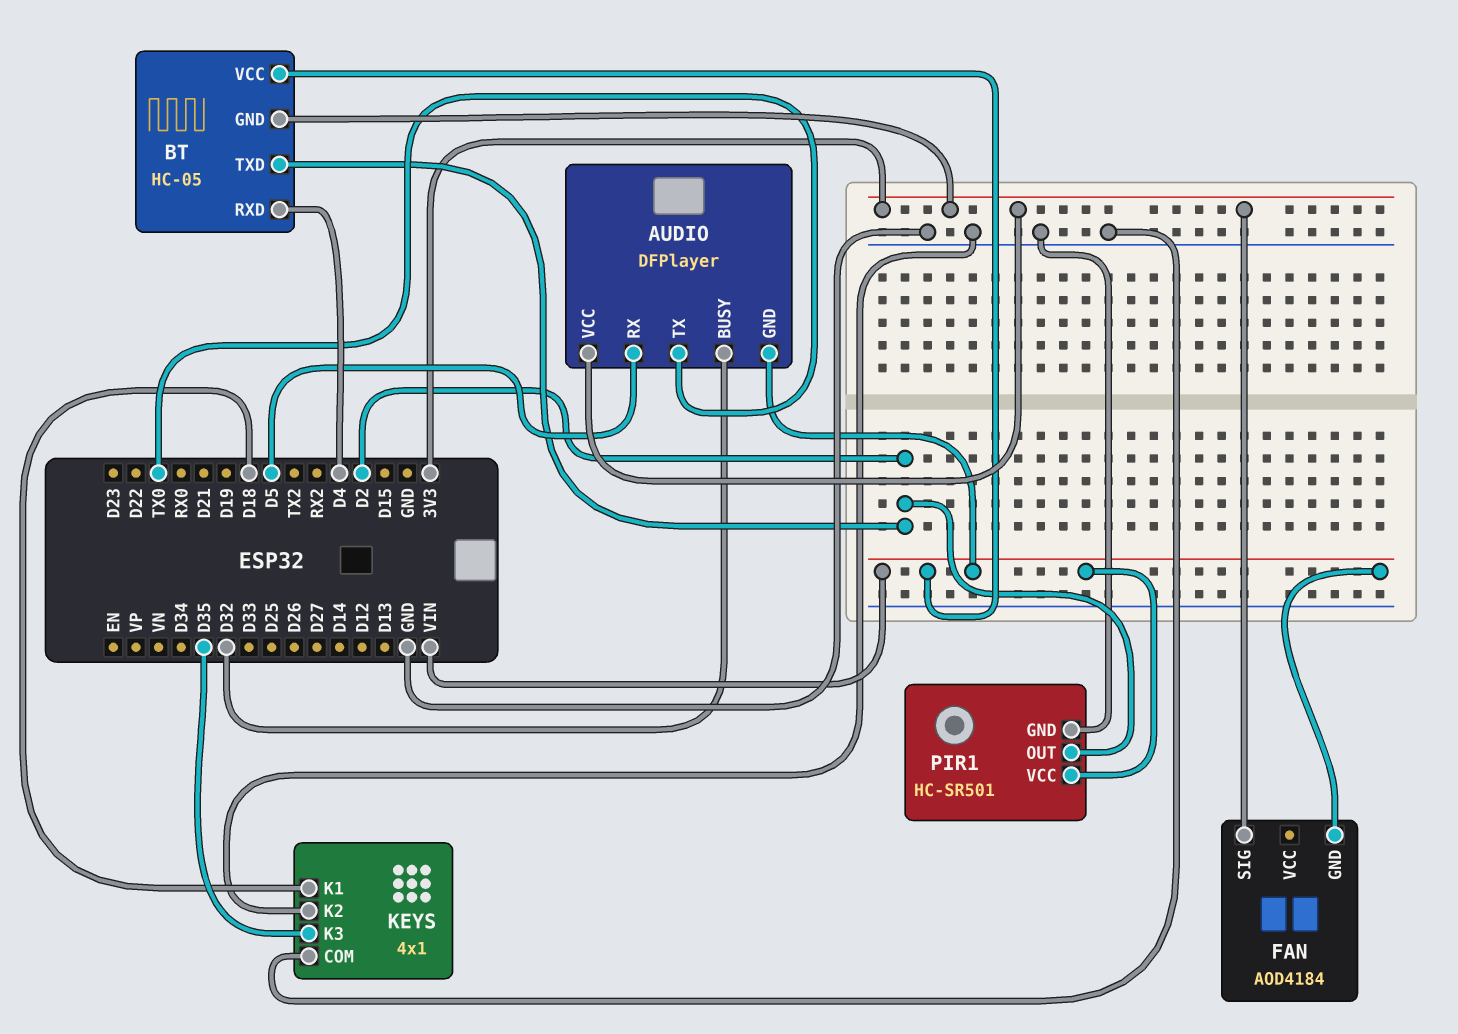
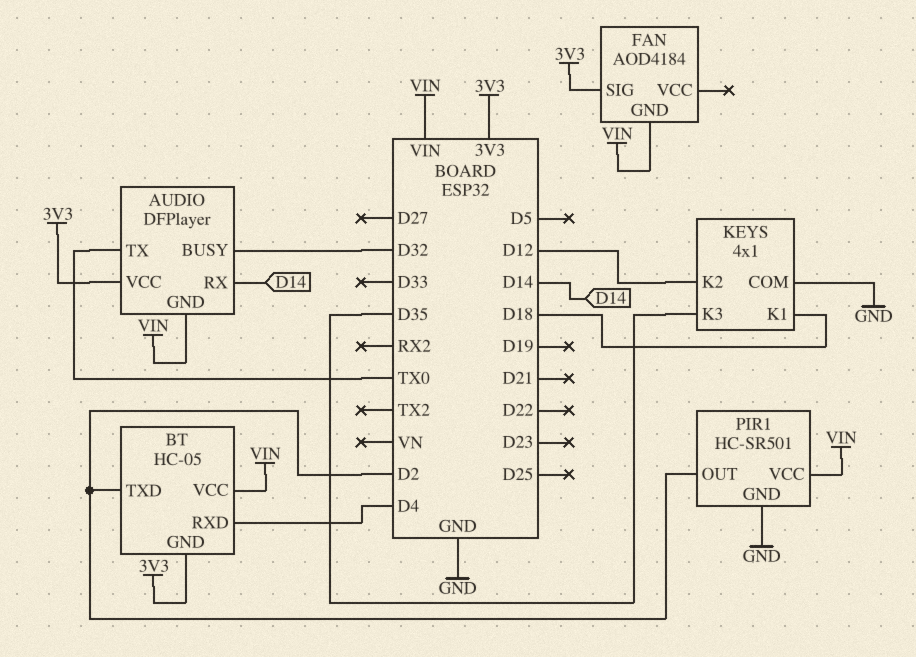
AUDIO pin RX: D5 -> D14
KEYS pin K2: GND -> D12

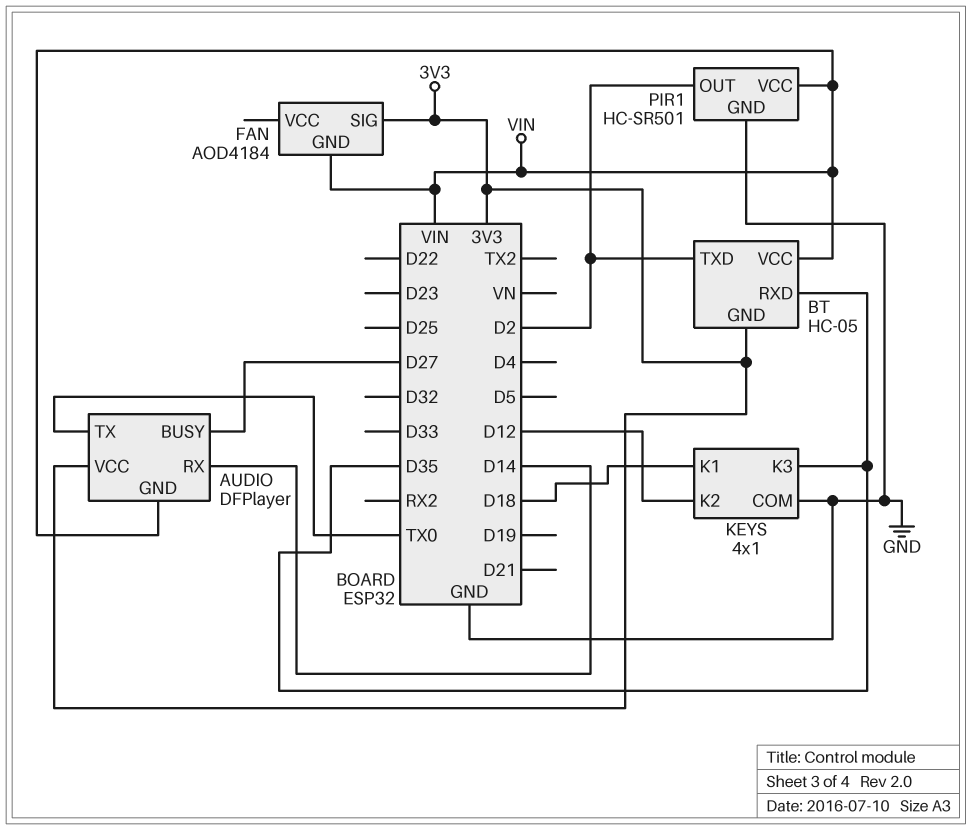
AUDIO pin BUSY: D32 -> D27
BT pin RXD: D4 -> D35

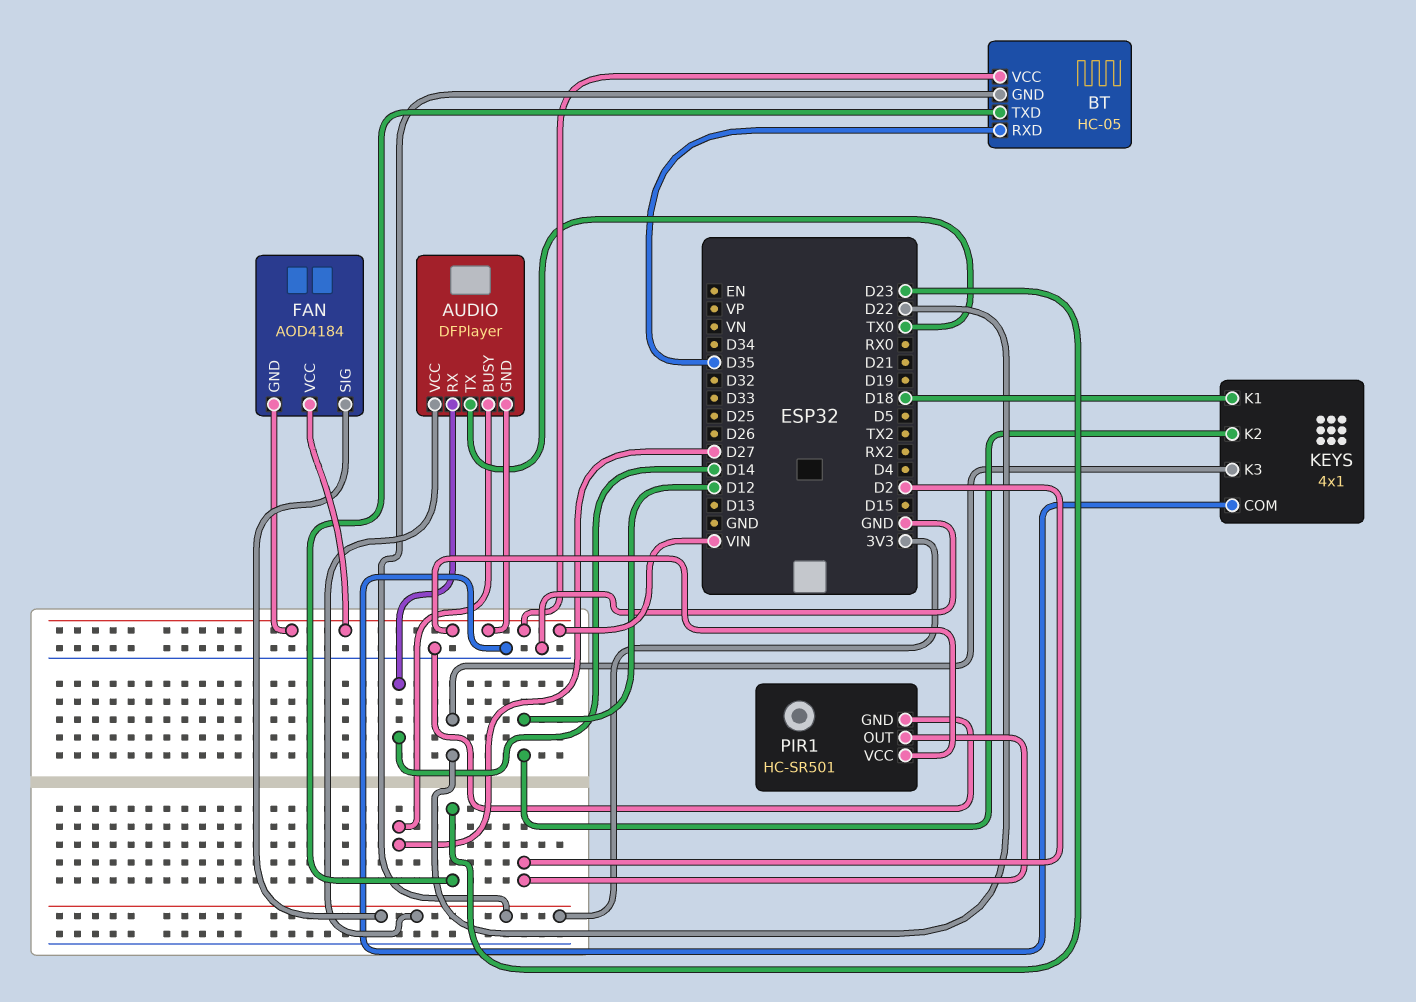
BT pin TXD: D2 -> D23
FAN pin VCC: none -> VIN
KEYS pin K3: D35 -> D22

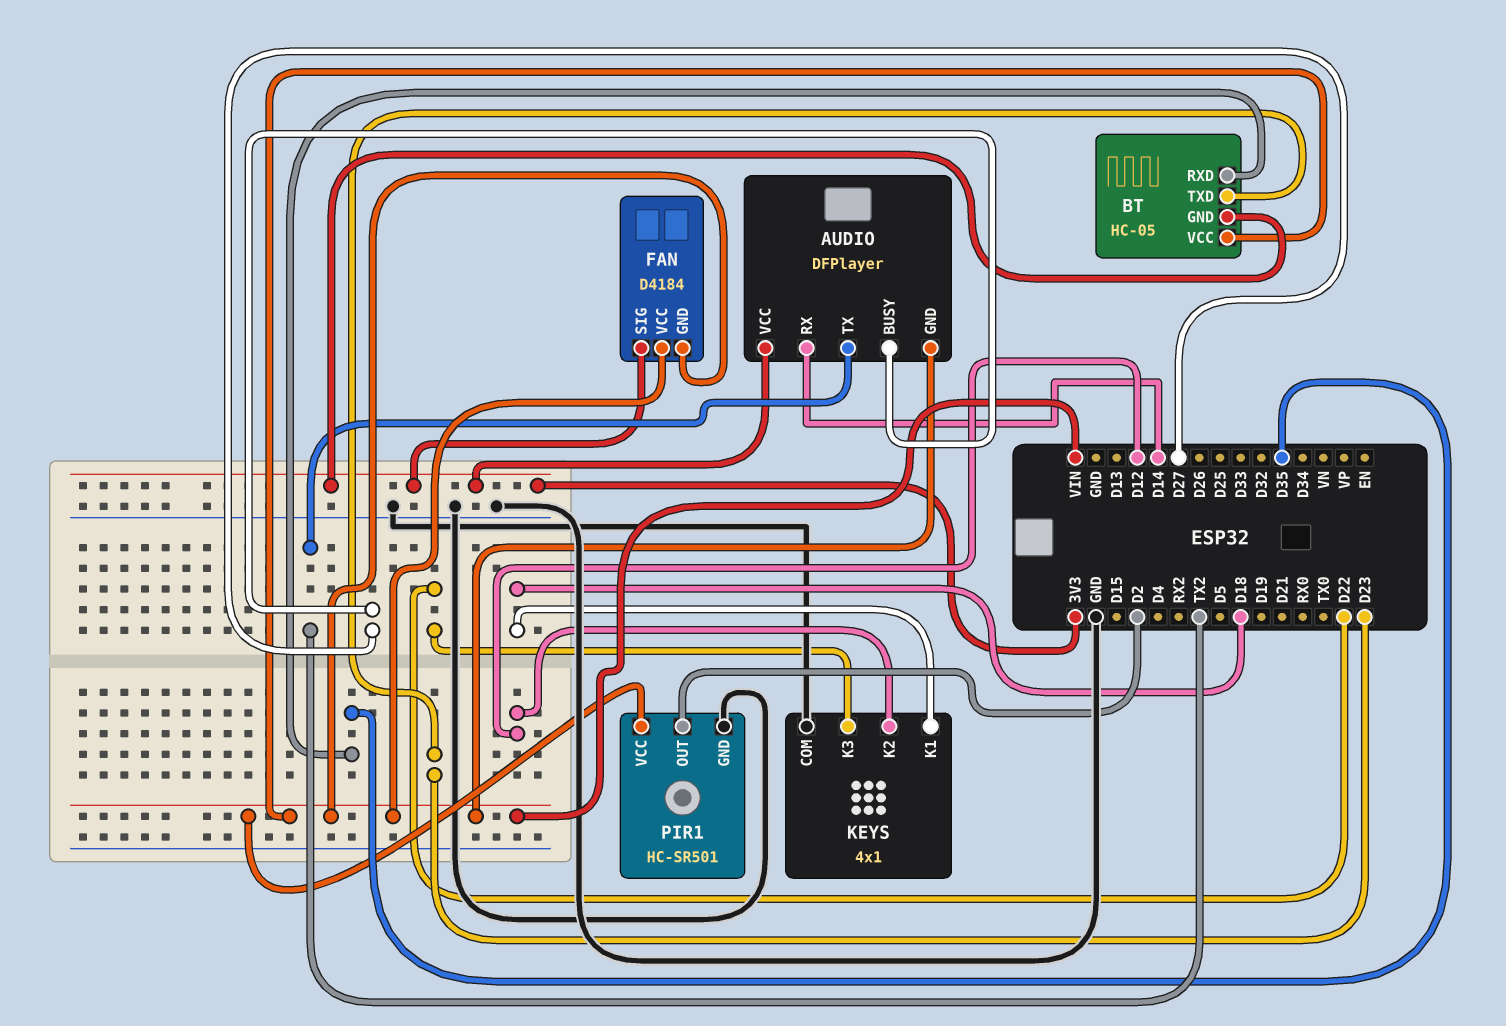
AUDIO pin TX: TX0 -> TX2
FAN: AOD4184 -> D4184

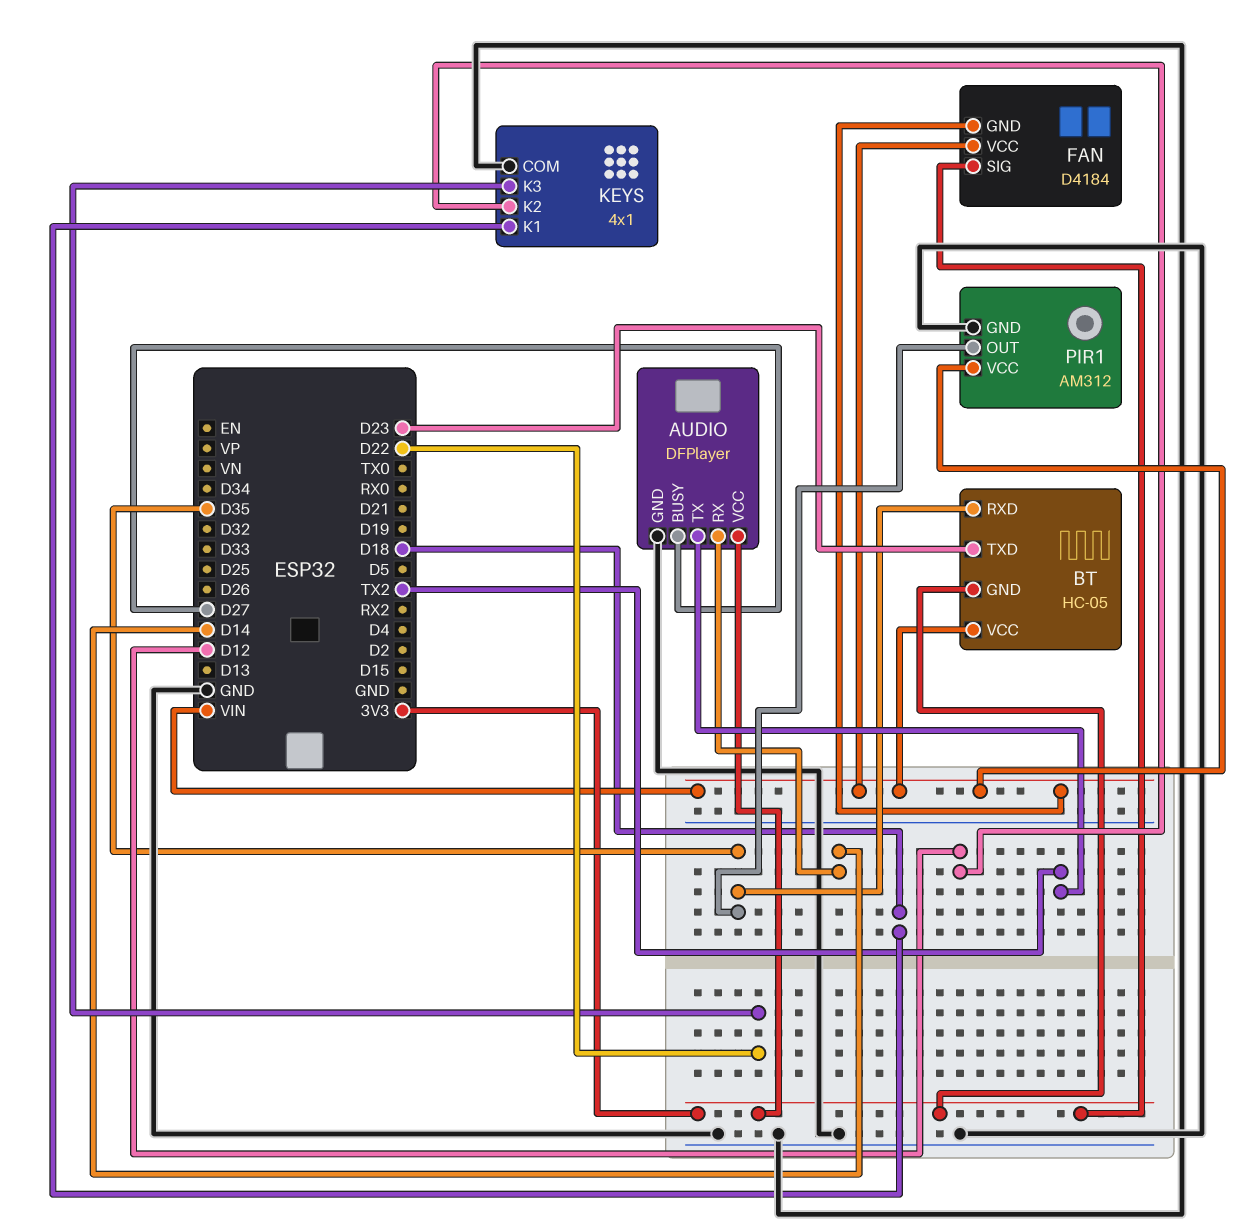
AUDIO pin GND: VIN -> GND
PIR1: HC-SR501 -> AM312
PIR1 pin OUT: D2 -> D35

